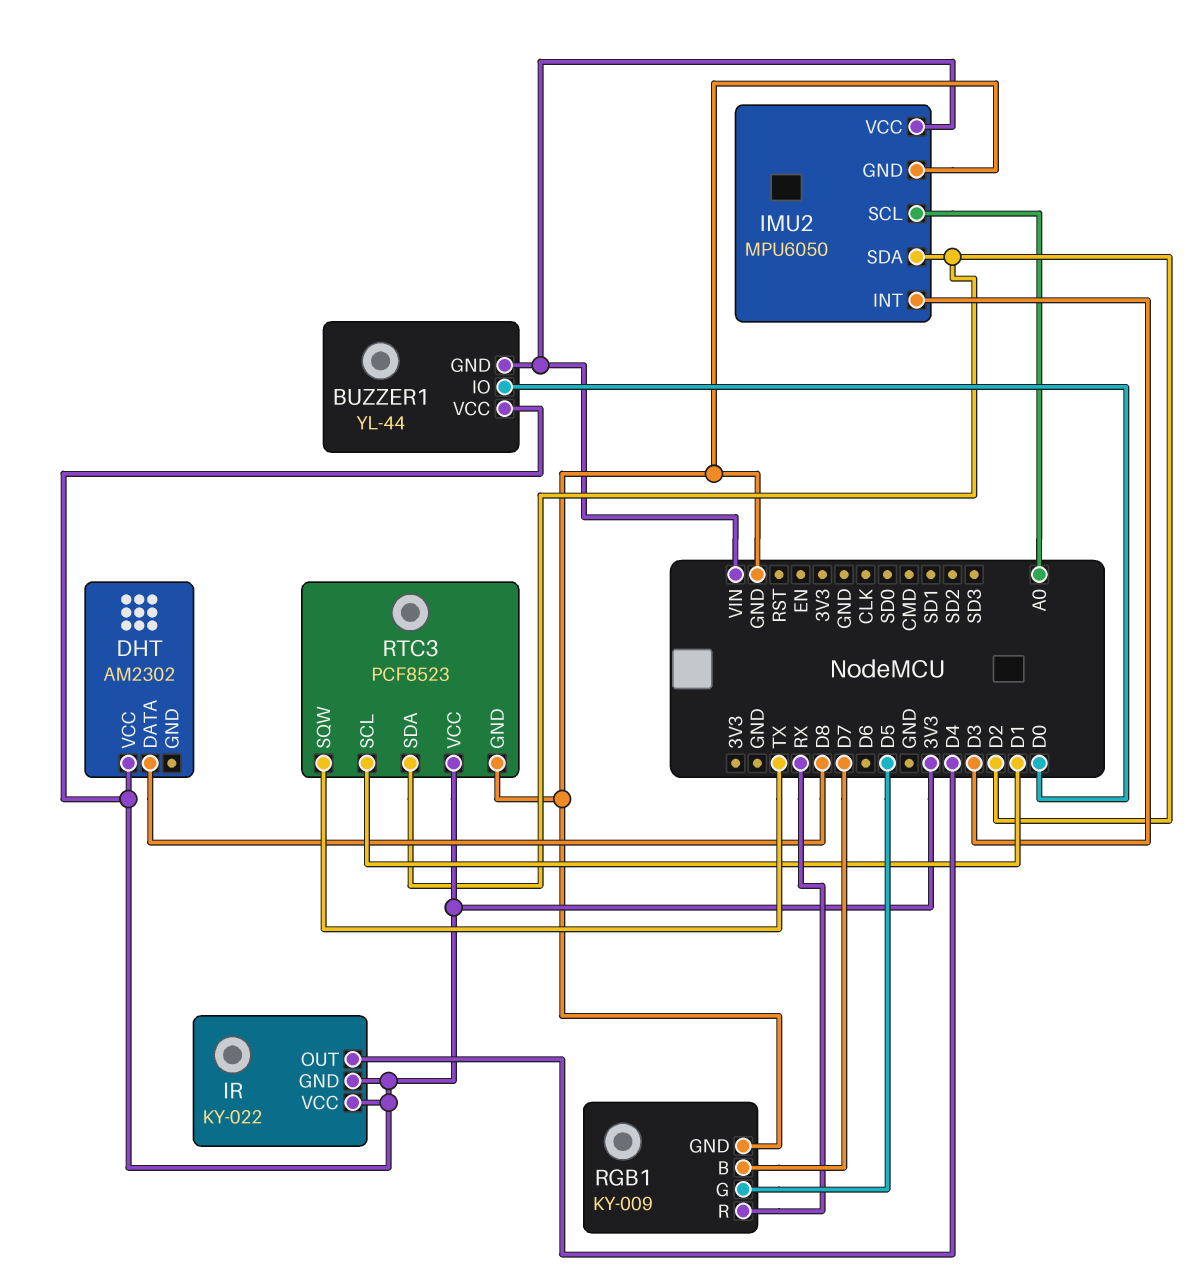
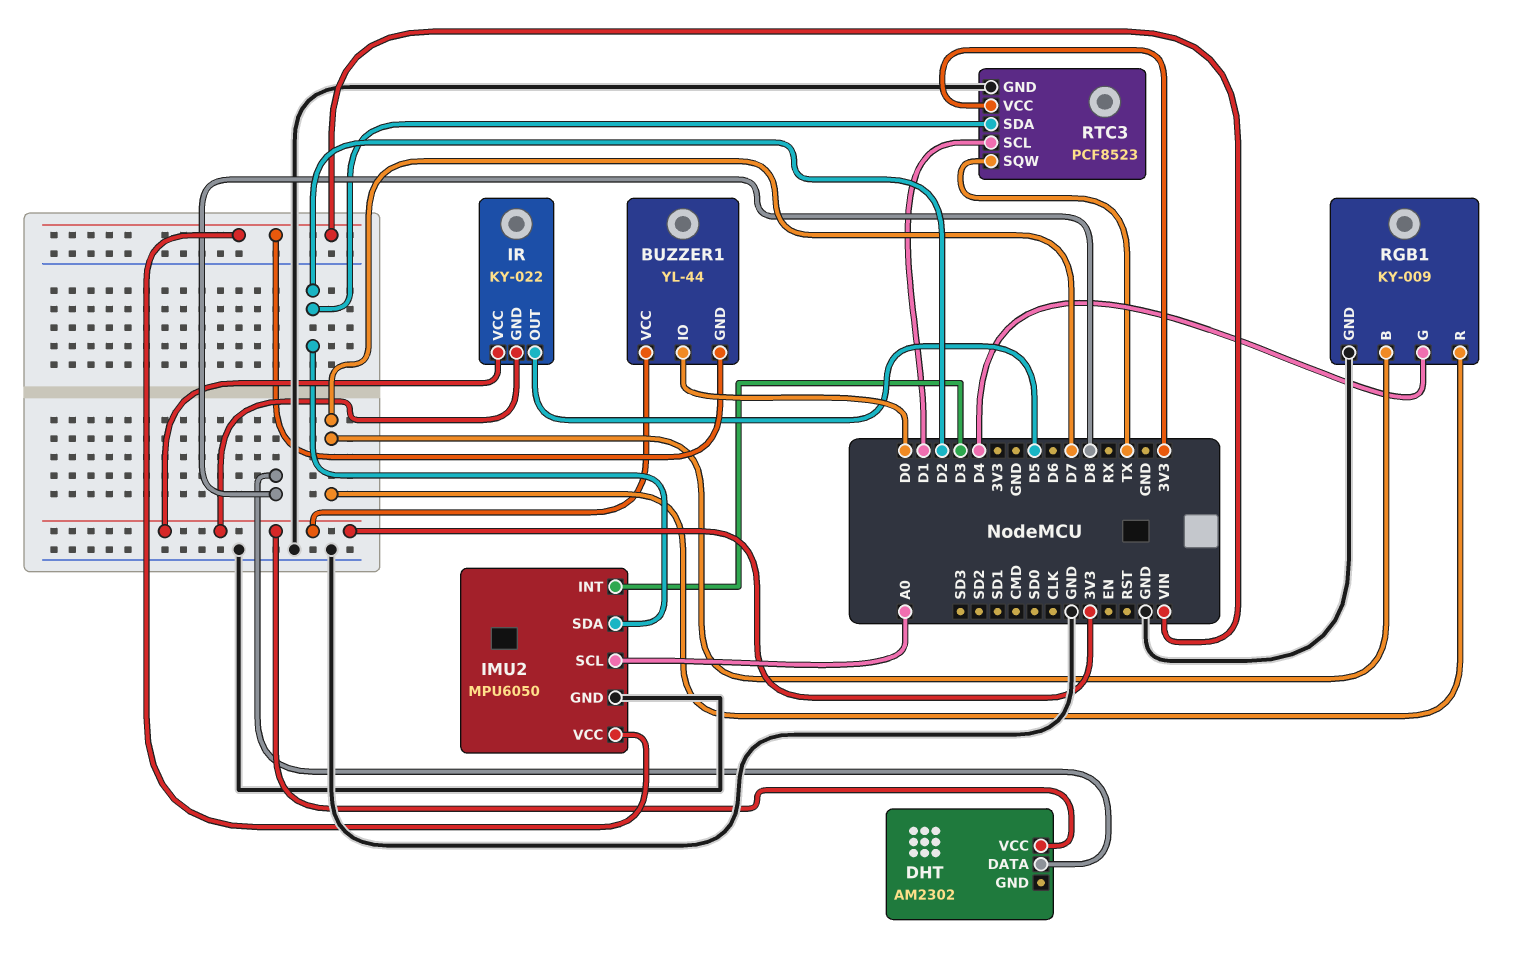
IR pin OUT: D4 -> D5
RGB1 pin G: D5 -> D4
RGB1 pin R: RX -> D7

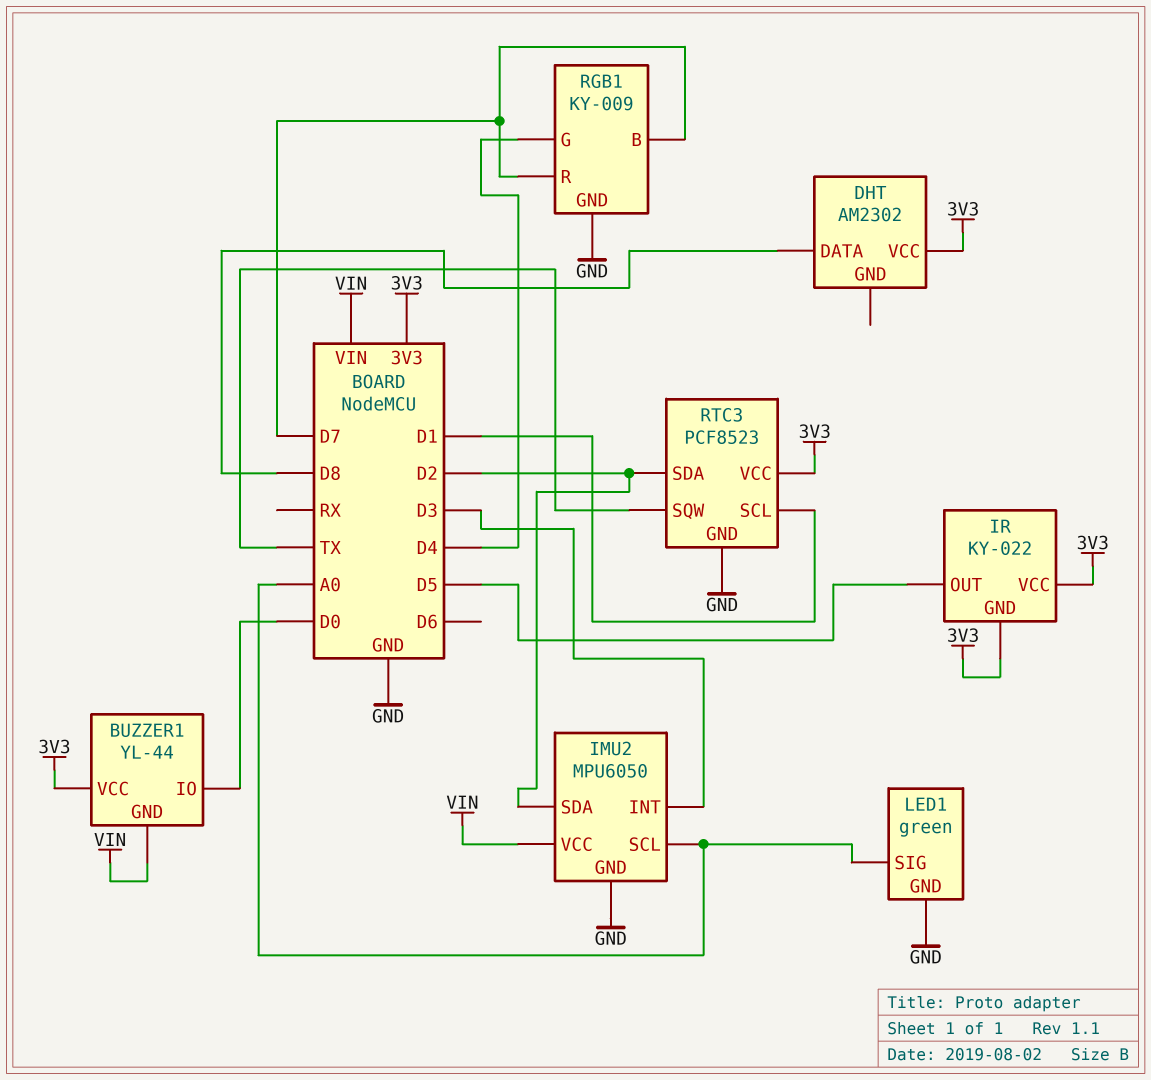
LED1: none -> green
LED1 pin GND: none -> GND
LED1 pin SIG: none -> A0

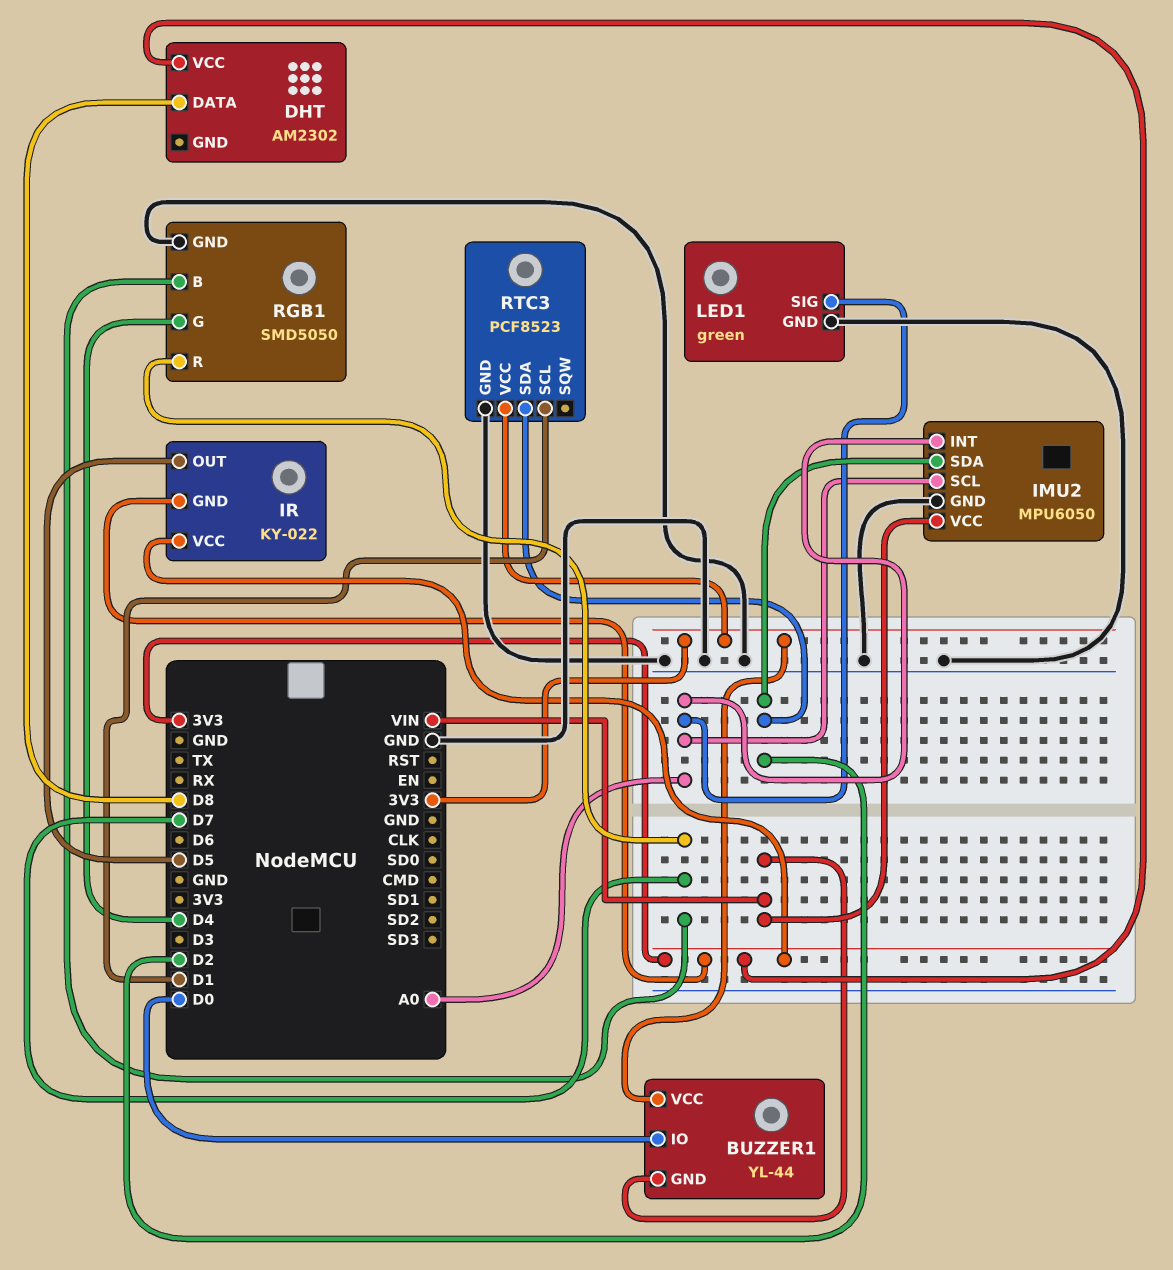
IMU2 pin INT: D3 -> A0
RGB1: KY-009 -> SMD5050
RTC3 pin SQW: TX -> none

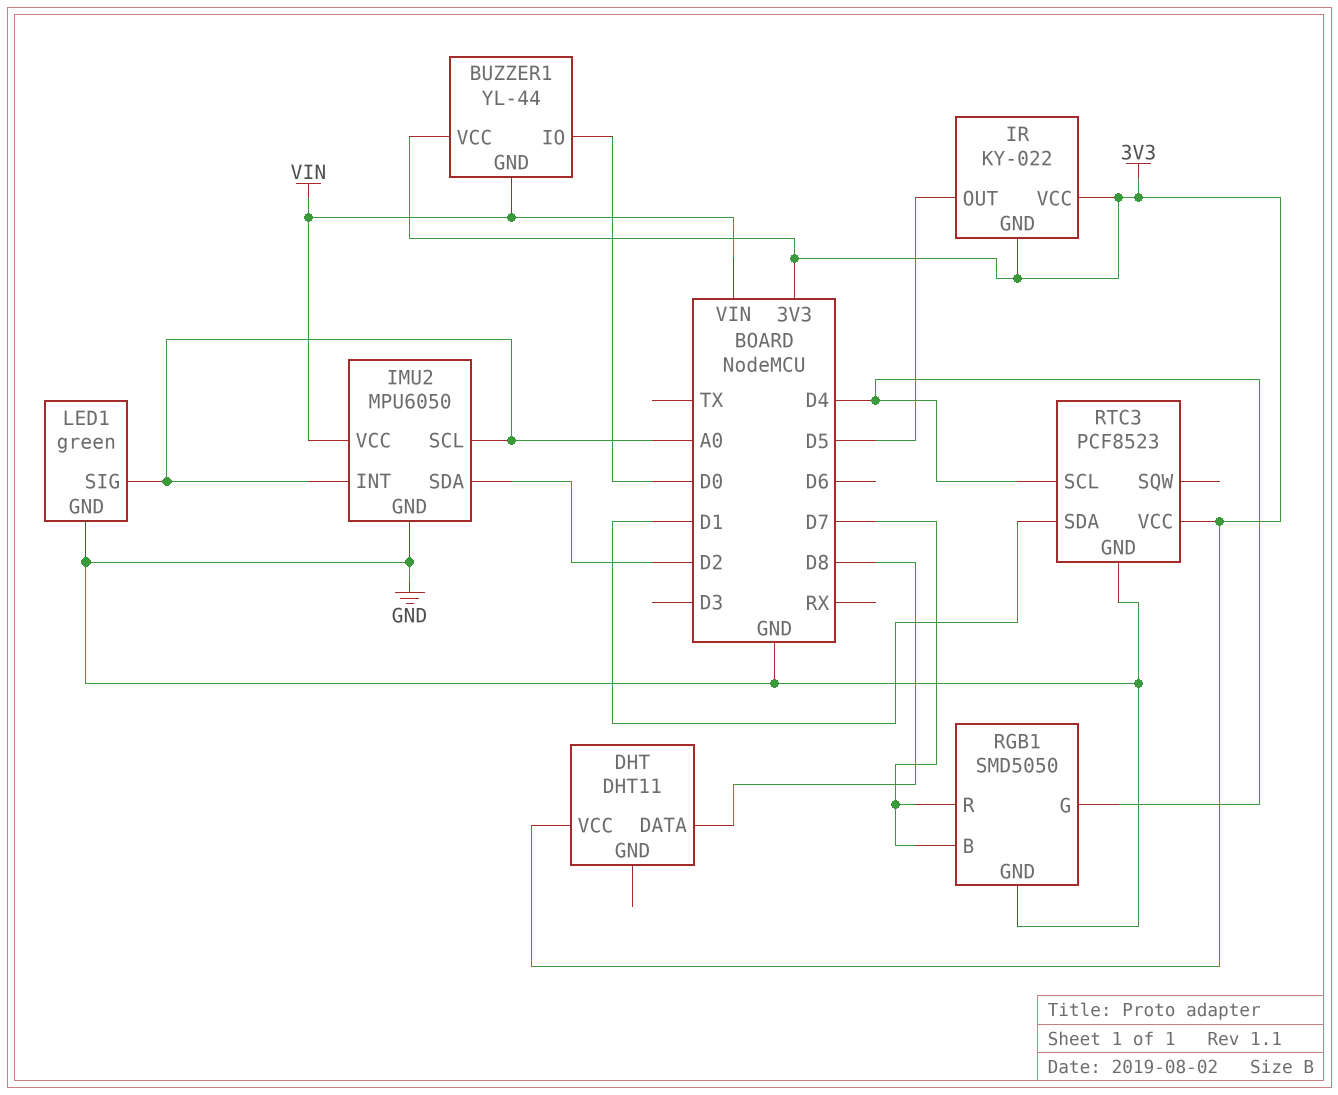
DHT: AM2302 -> DHT11
RTC3 pin SCL: D1 -> D4
RTC3 pin SDA: D2 -> D1

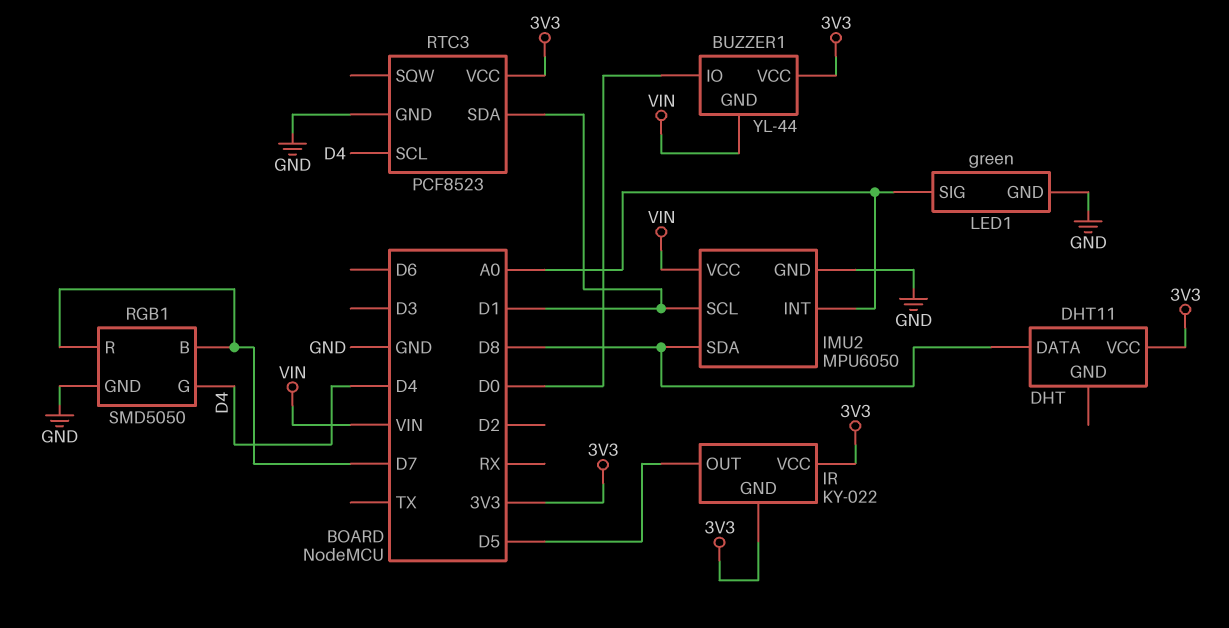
IMU2 pin SCL: A0 -> D1
IMU2 pin SDA: D2 -> D8

